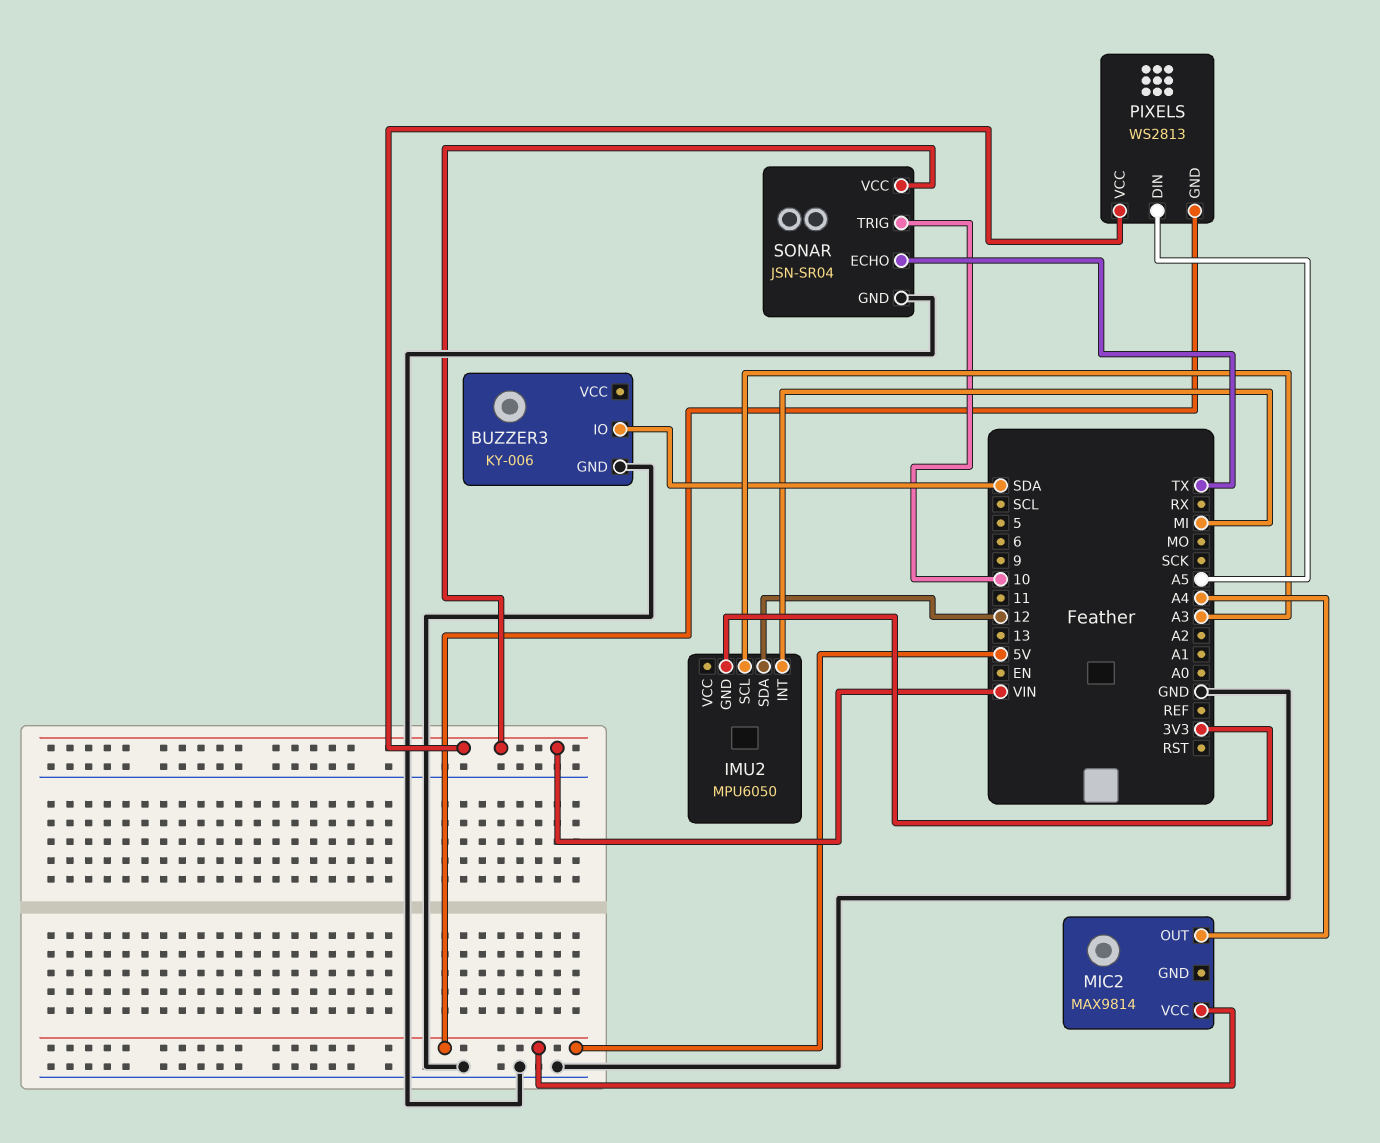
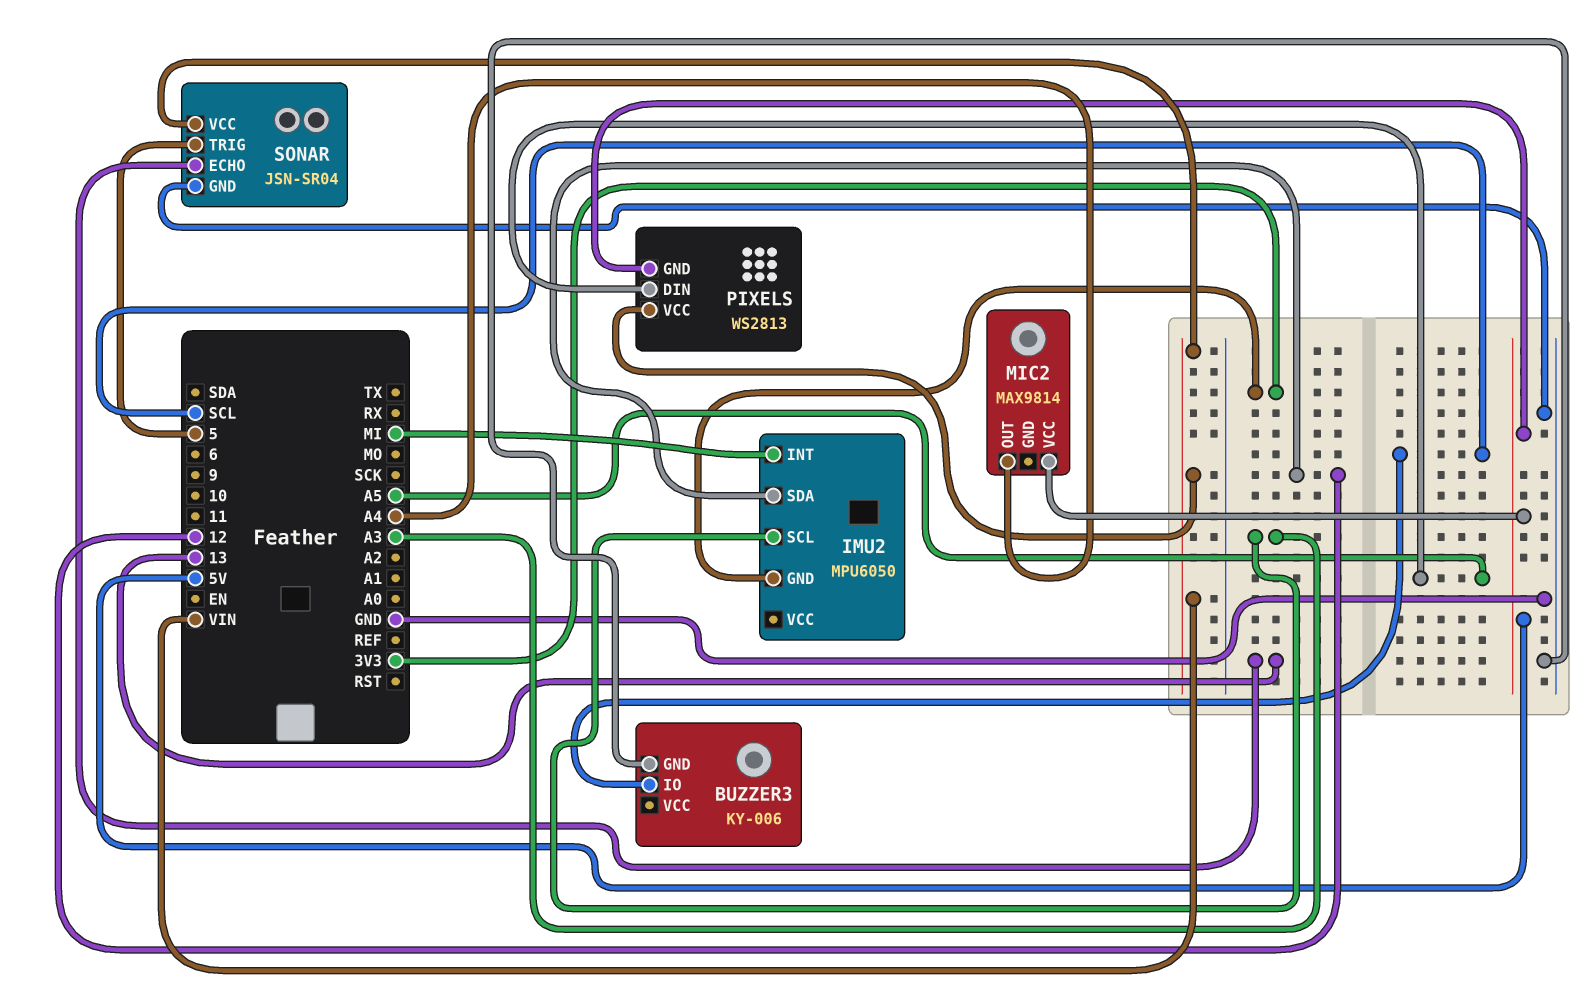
BUZZER3 pin IO: SDA -> SCL
SONAR pin ECHO: TX -> 13
SONAR pin TRIG: 10 -> 5

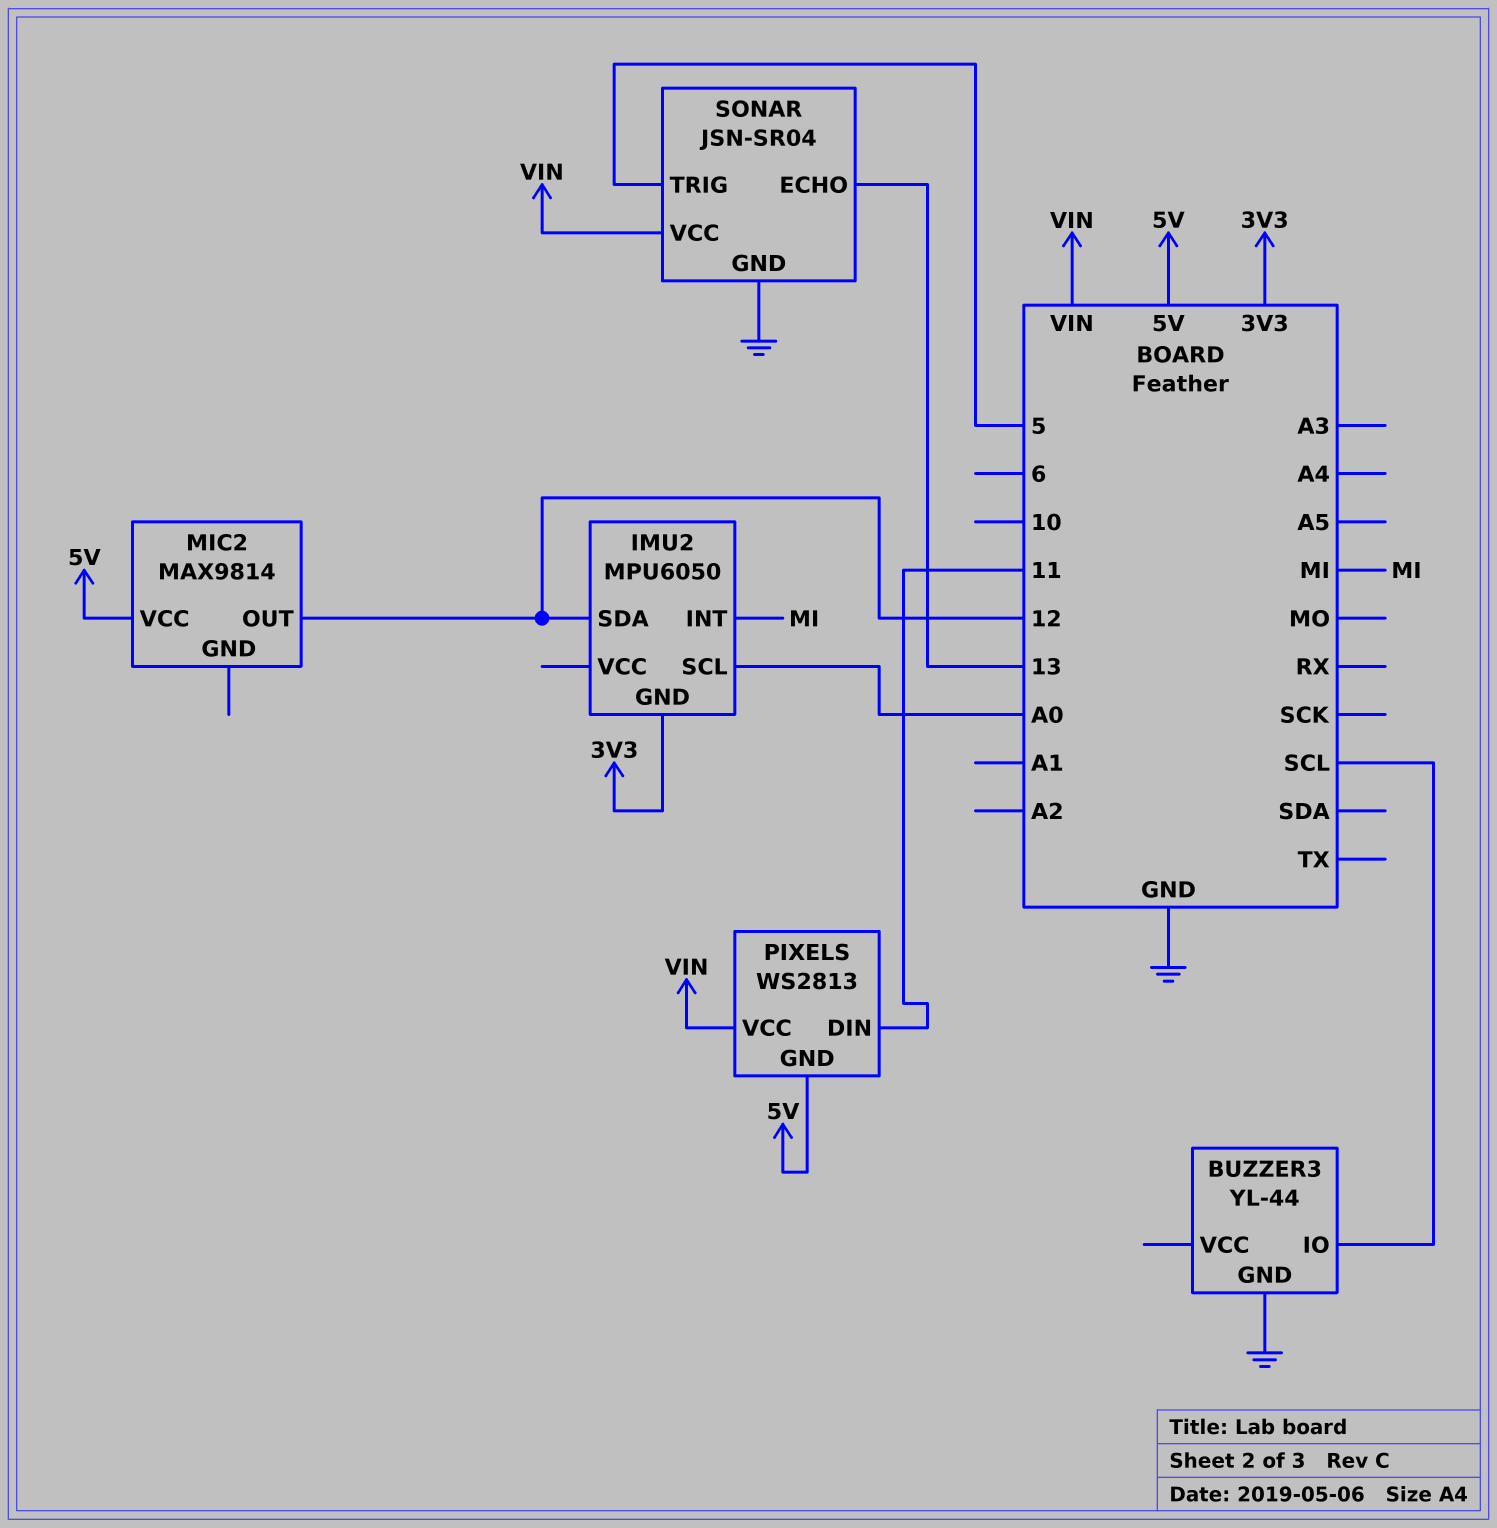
BUZZER3: KY-006 -> YL-44
IMU2 pin SCL: A3 -> A0
MIC2 pin OUT: A4 -> 12
PIXELS pin DIN: A5 -> 11

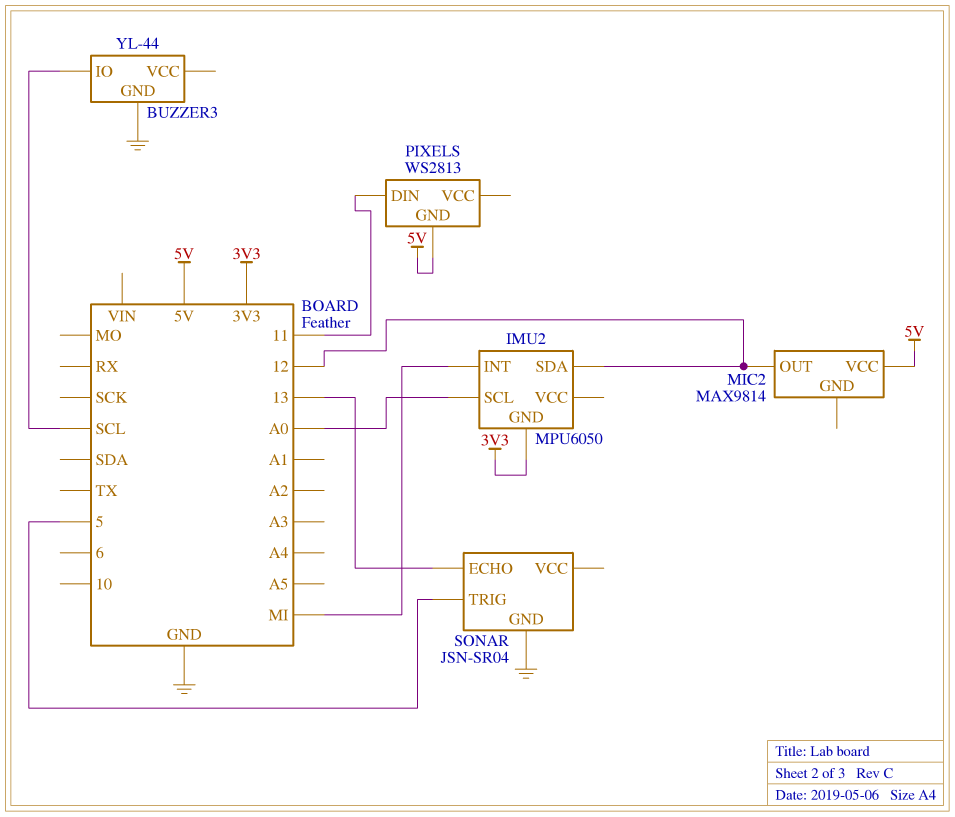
PIXELS pin VCC: VIN -> none
SONAR pin VCC: VIN -> none

